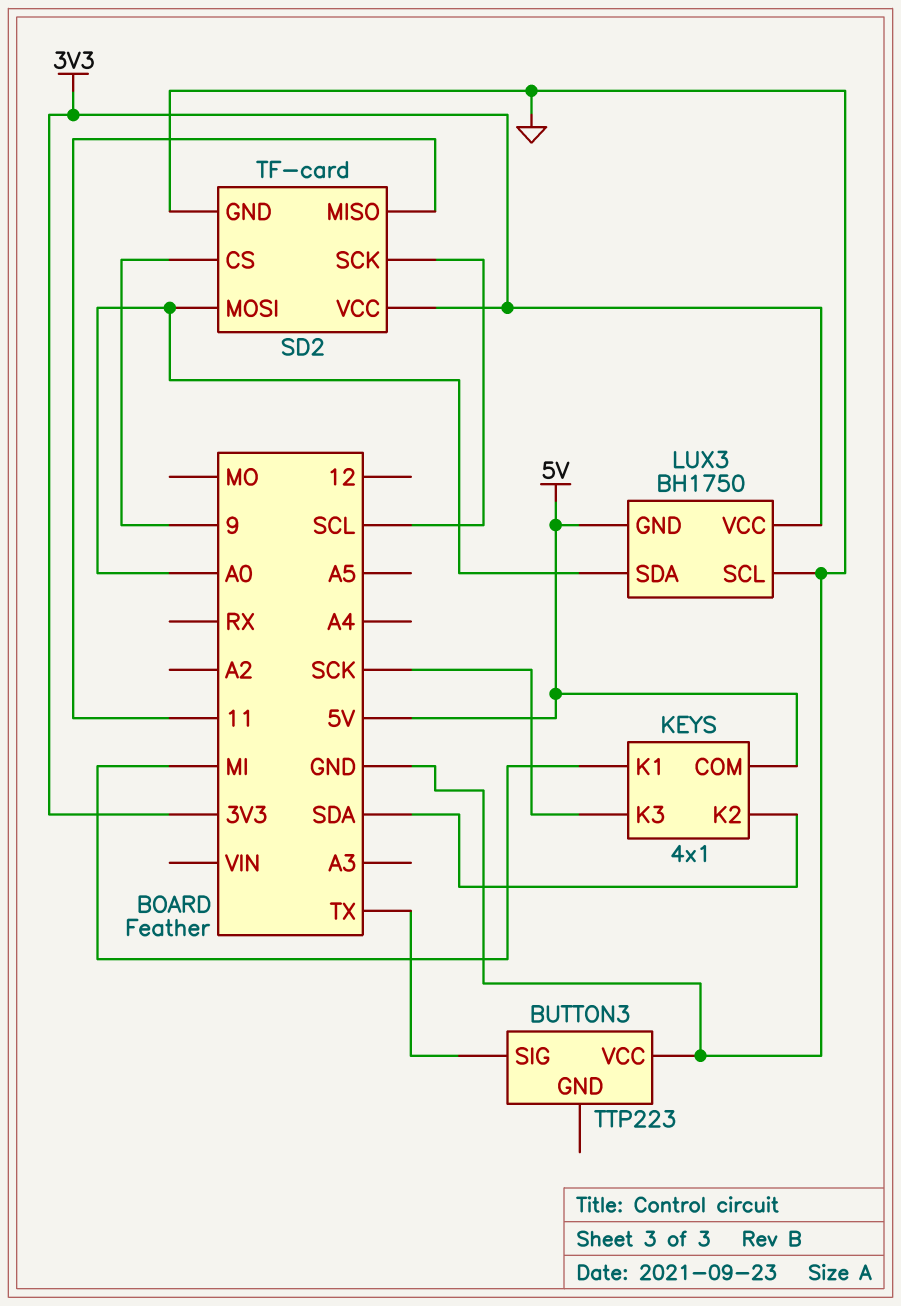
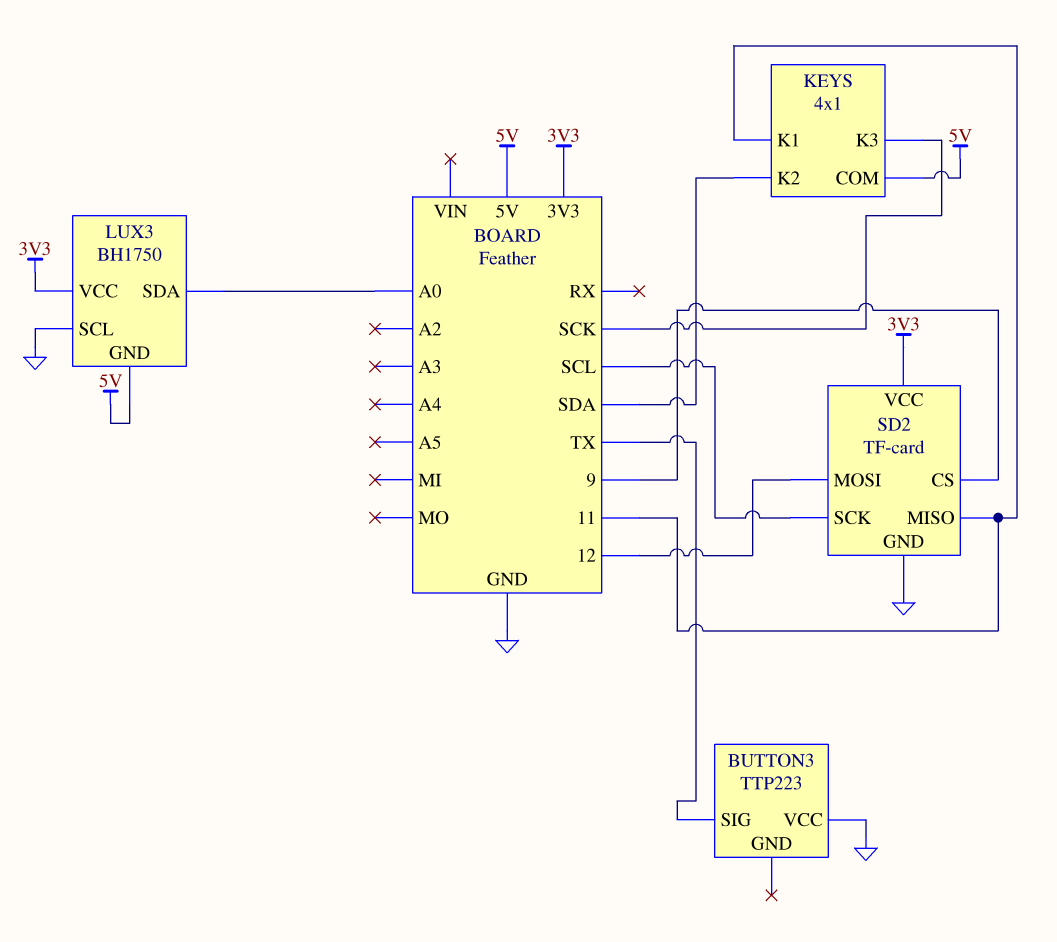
KEYS pin K1: MI -> 11
SD2 pin MOSI: A0 -> 12

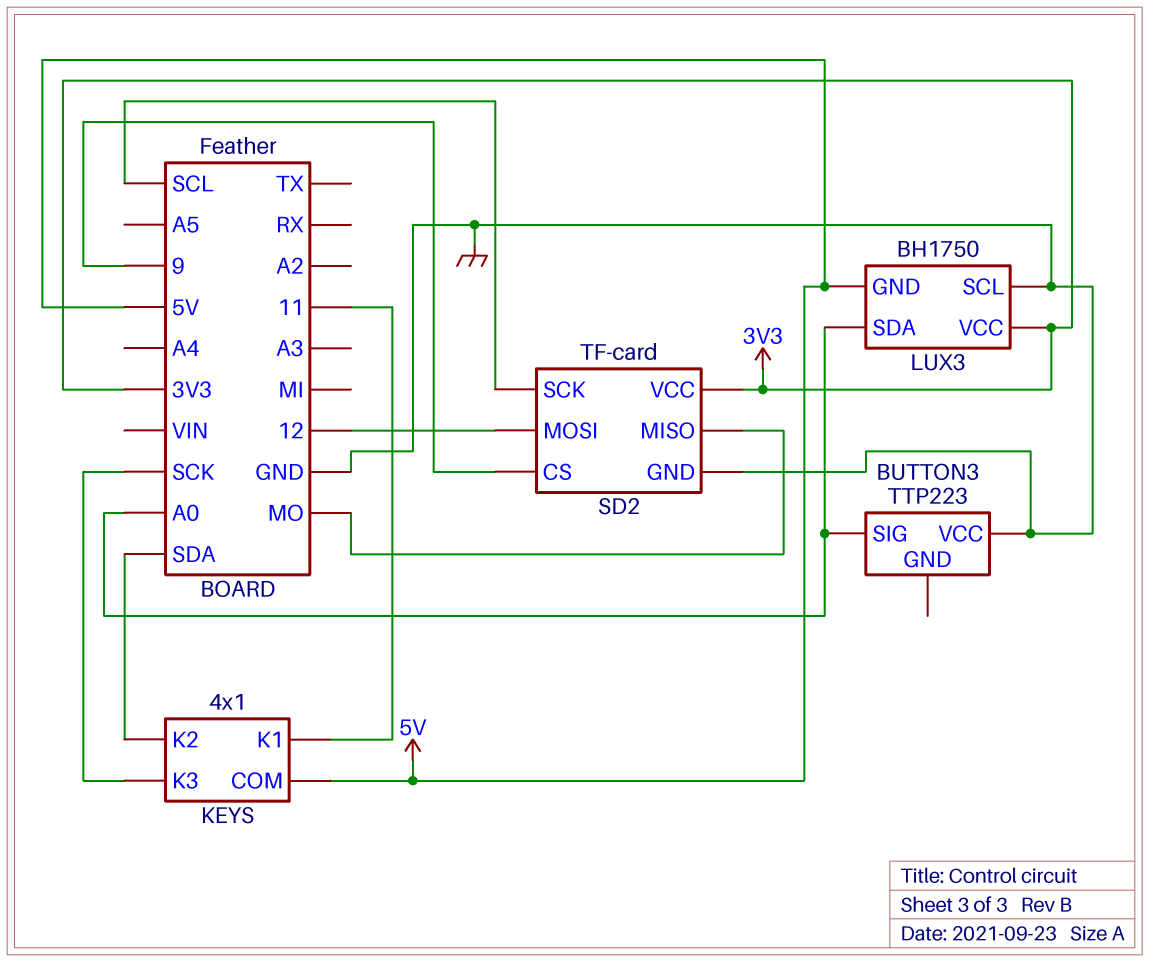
BUTTON3 pin SIG: TX -> A0
SD2 pin MISO: 11 -> MO

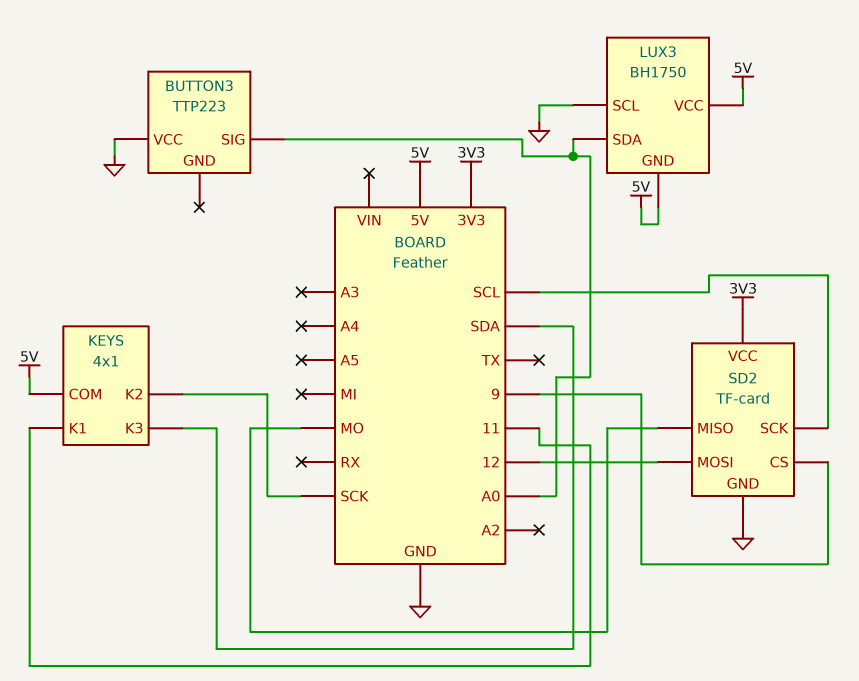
KEYS pin K2: SDA -> SCK
KEYS pin K3: SCK -> SDA
LUX3 pin VCC: 3V3 -> 5V

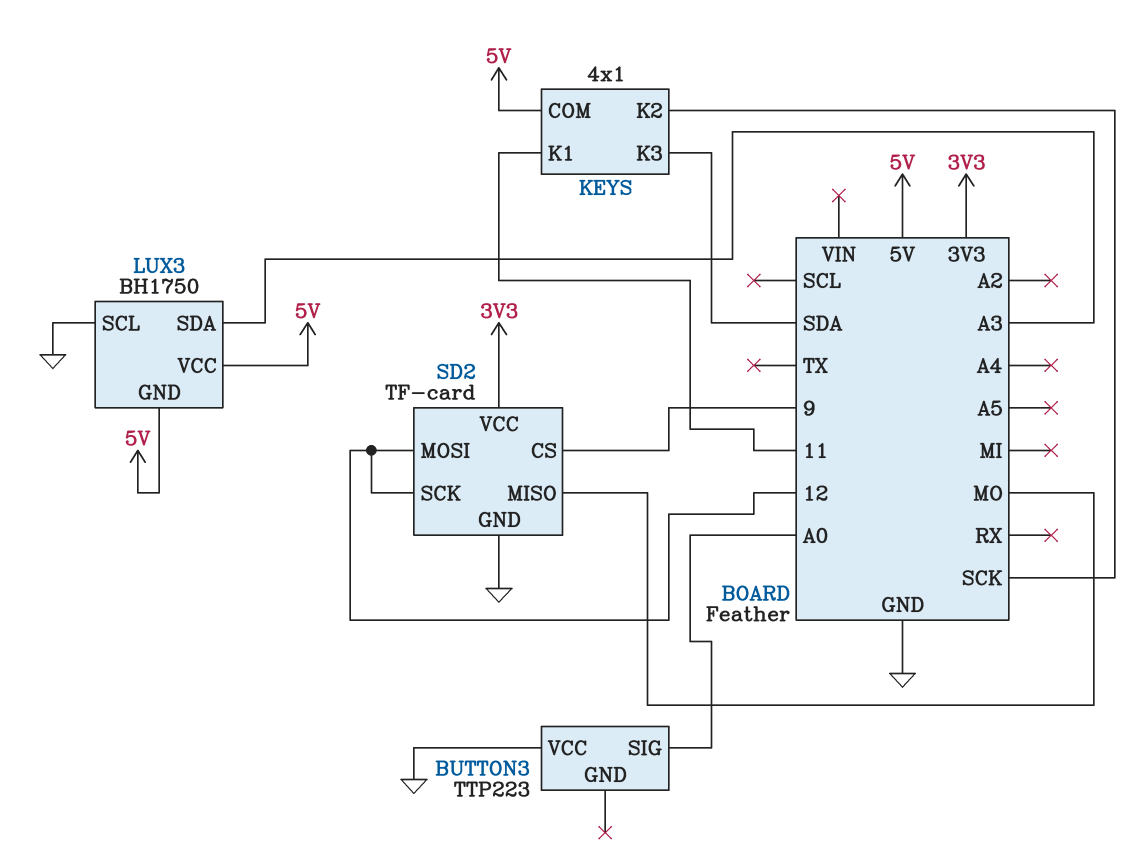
LUX3 pin SDA: A0 -> A3
SD2 pin SCK: SCL -> 12

